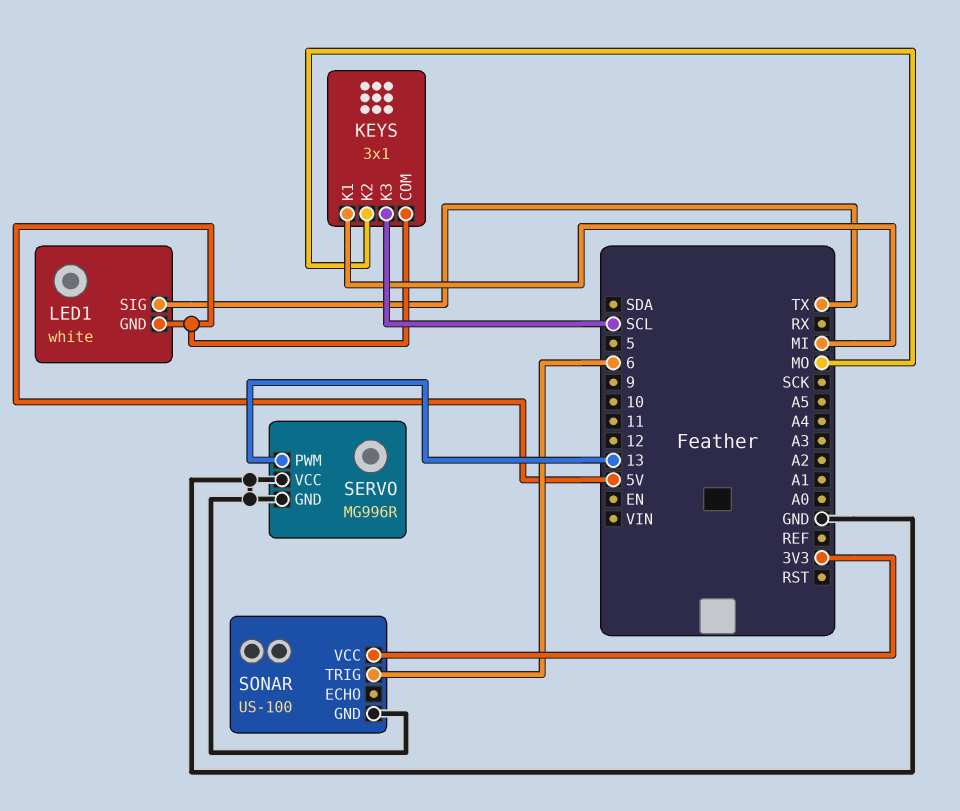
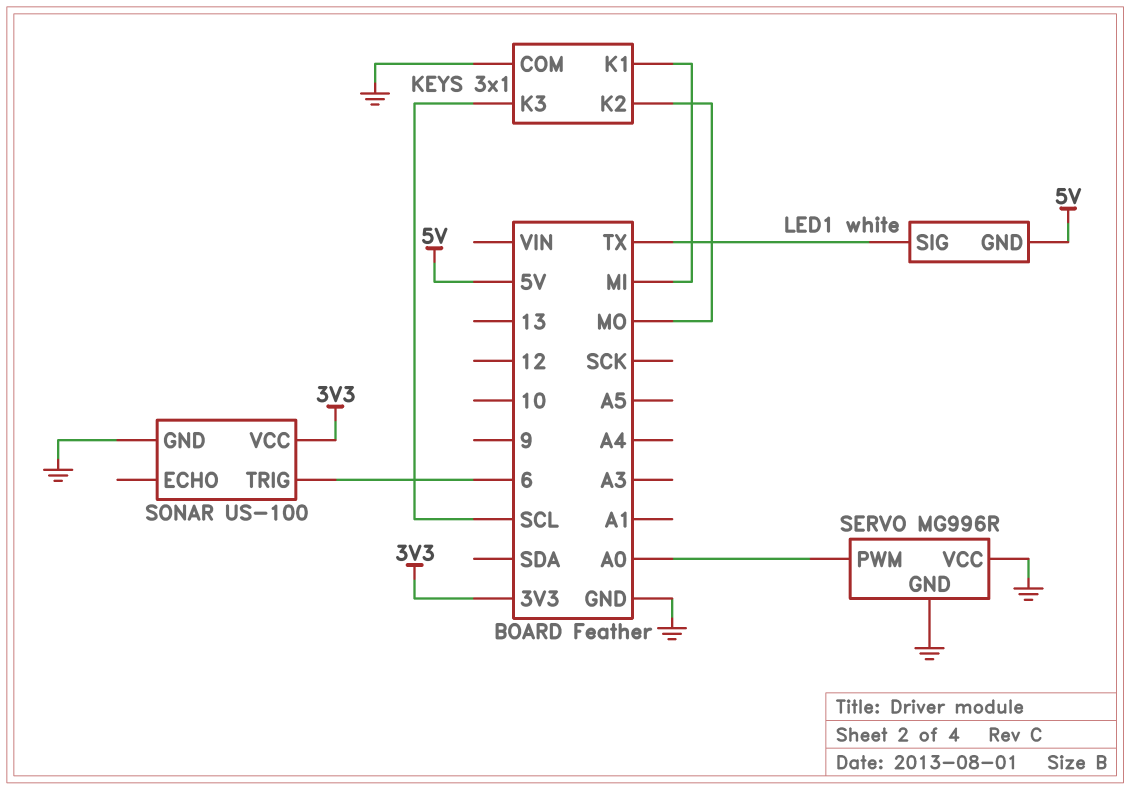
KEYS pin COM: 5V -> GND
SERVO pin PWM: 13 -> A0

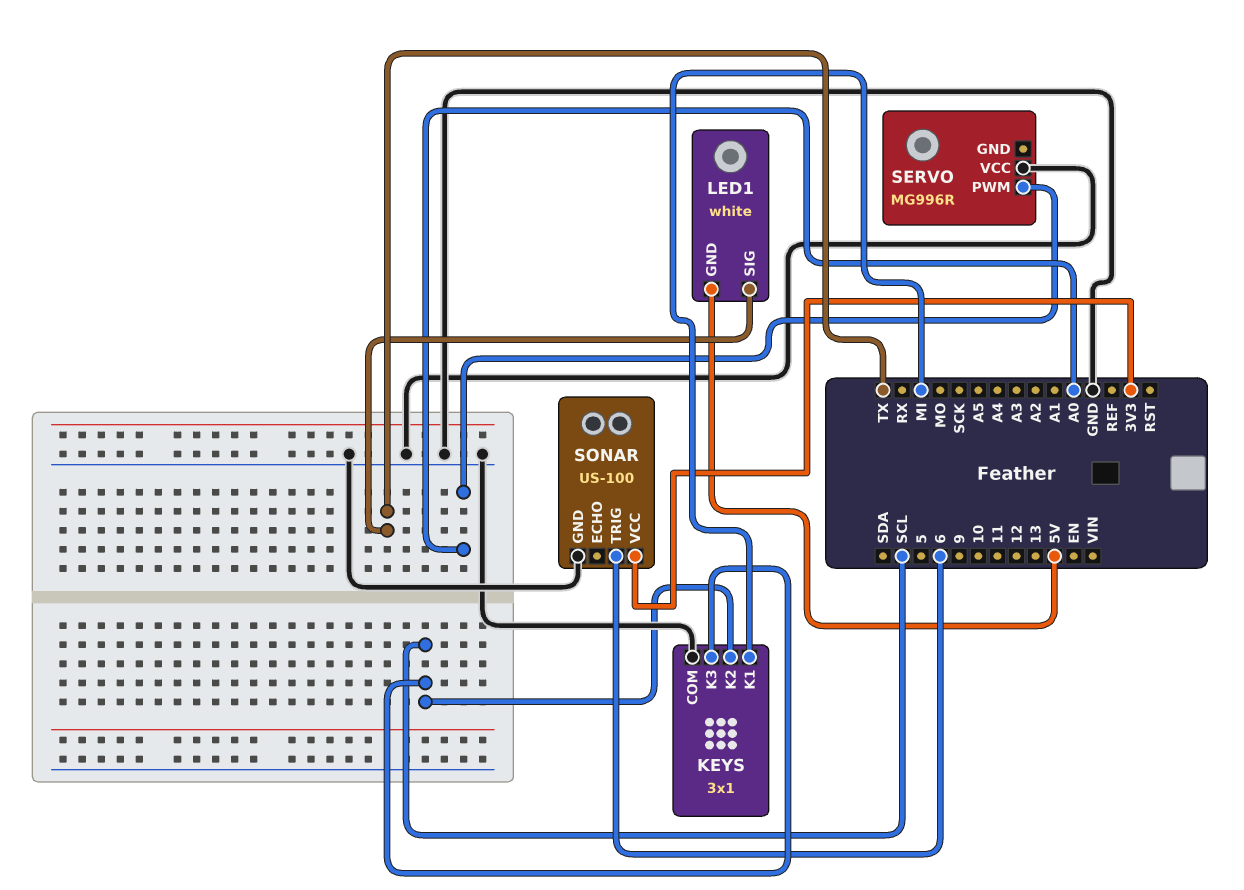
KEYS pin K2: MO -> SCL
SERVO pin GND: GND -> none

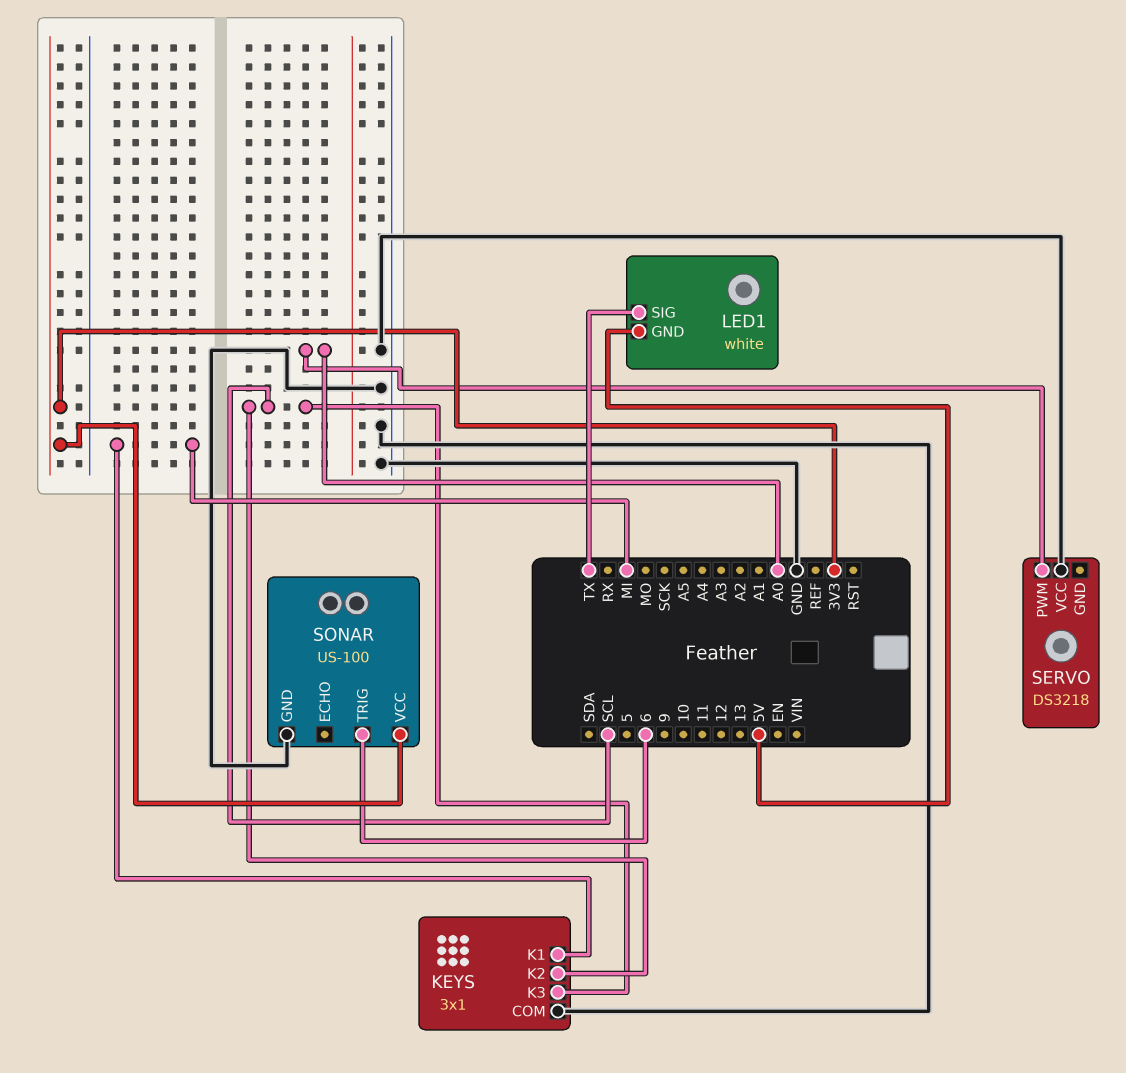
SERVO: MG996R -> DS3218

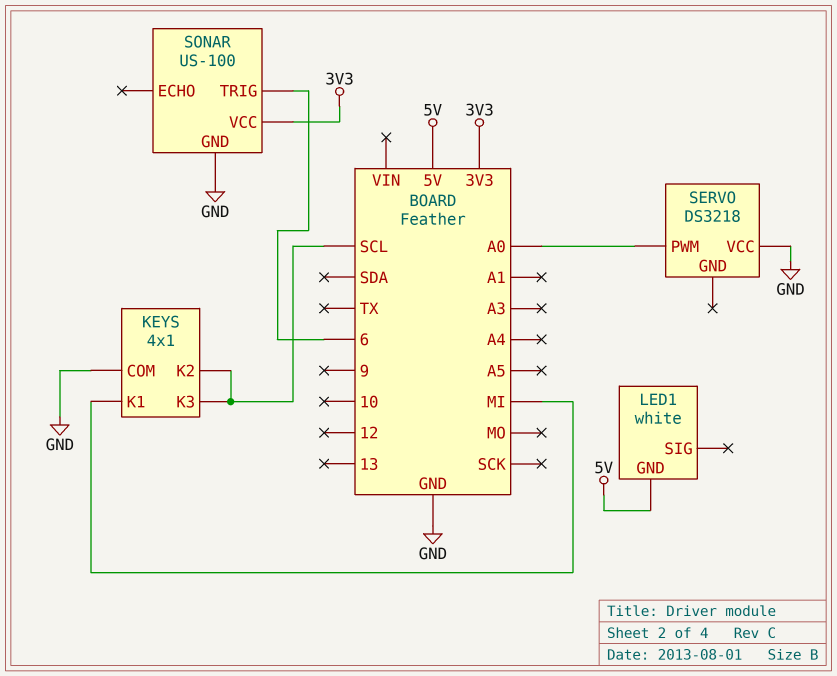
KEYS: 3x1 -> 4x1
LED1 pin SIG: TX -> none

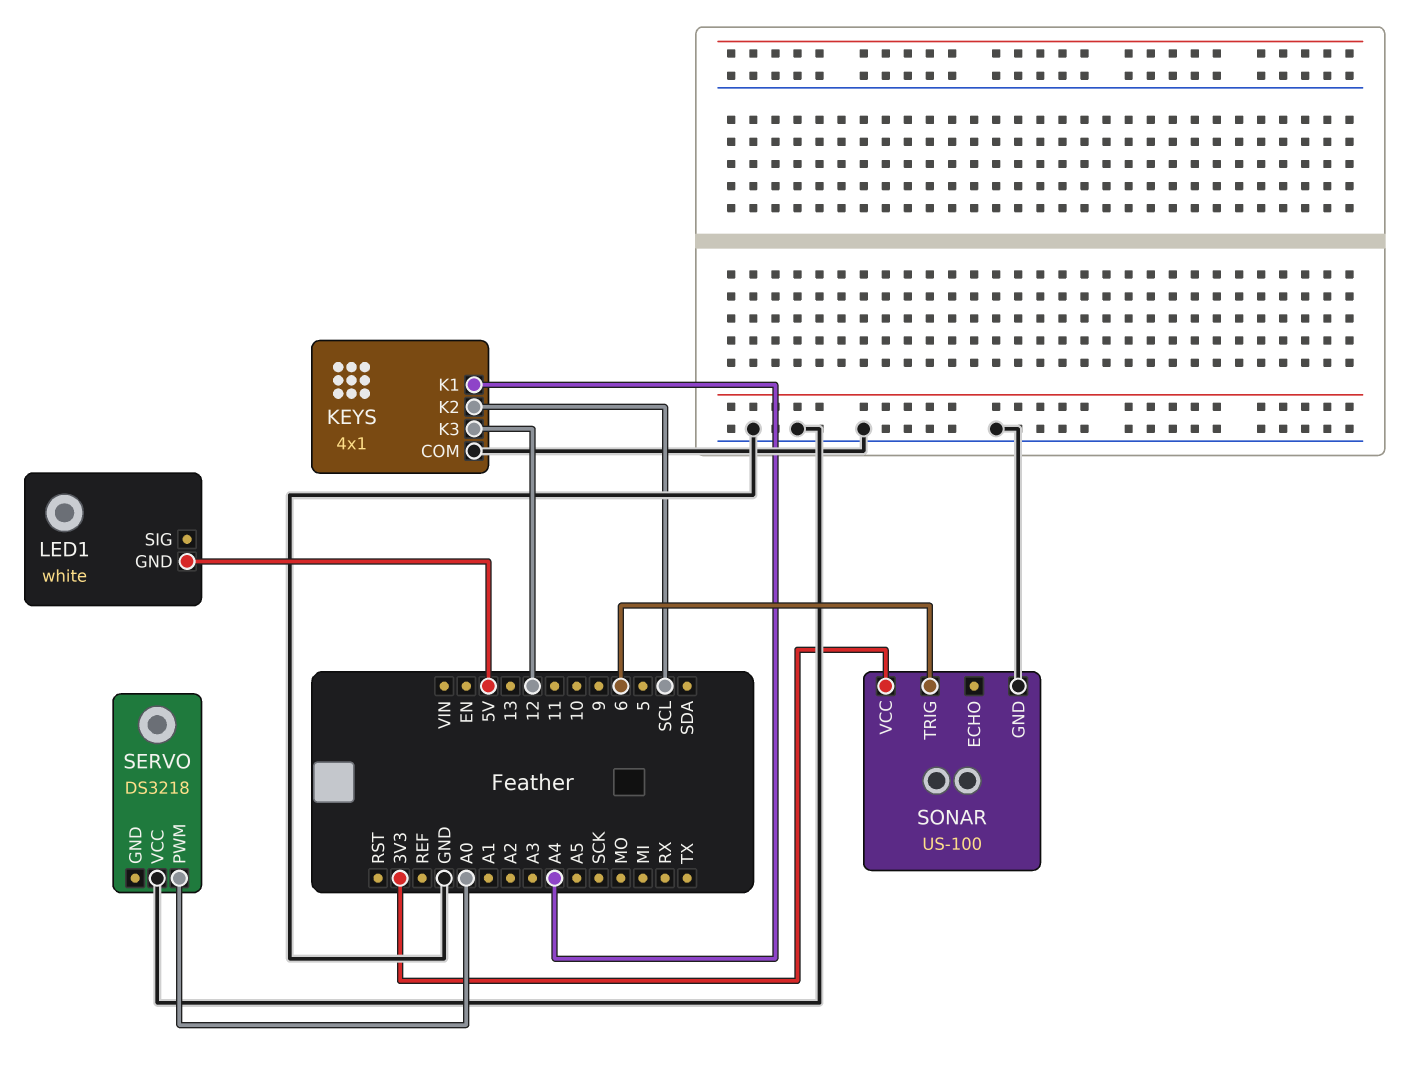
KEYS pin K1: MI -> A4
KEYS pin K3: SCL -> 12

